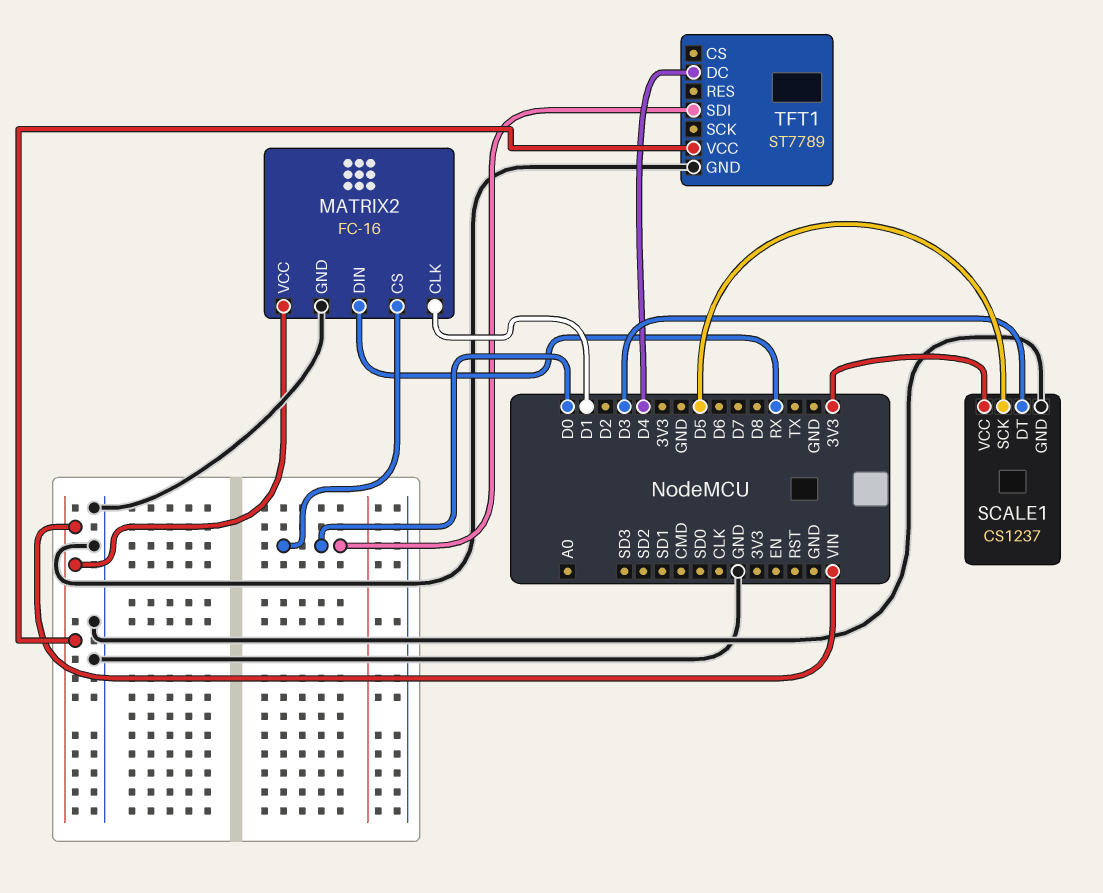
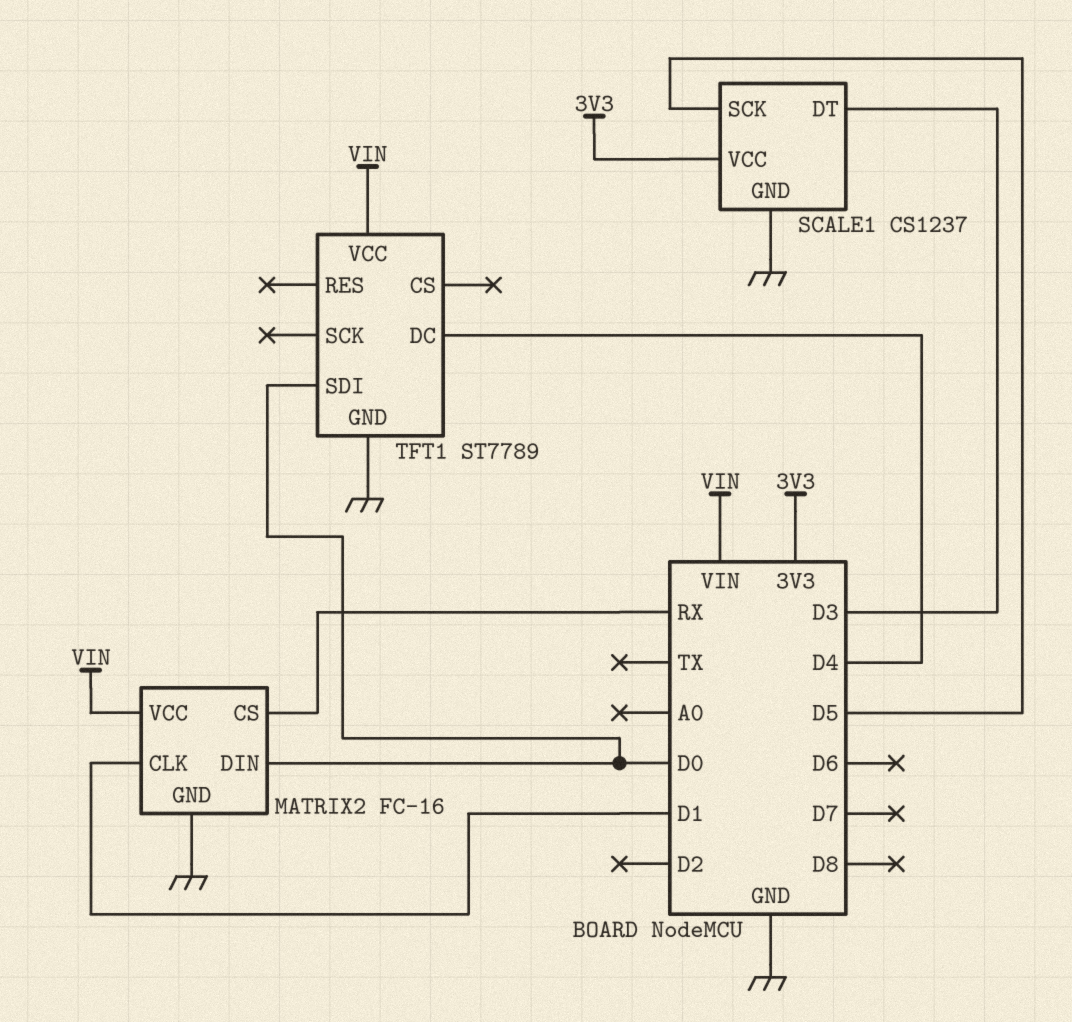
MATRIX2 pin CS: D0 -> RX
MATRIX2 pin DIN: RX -> D0

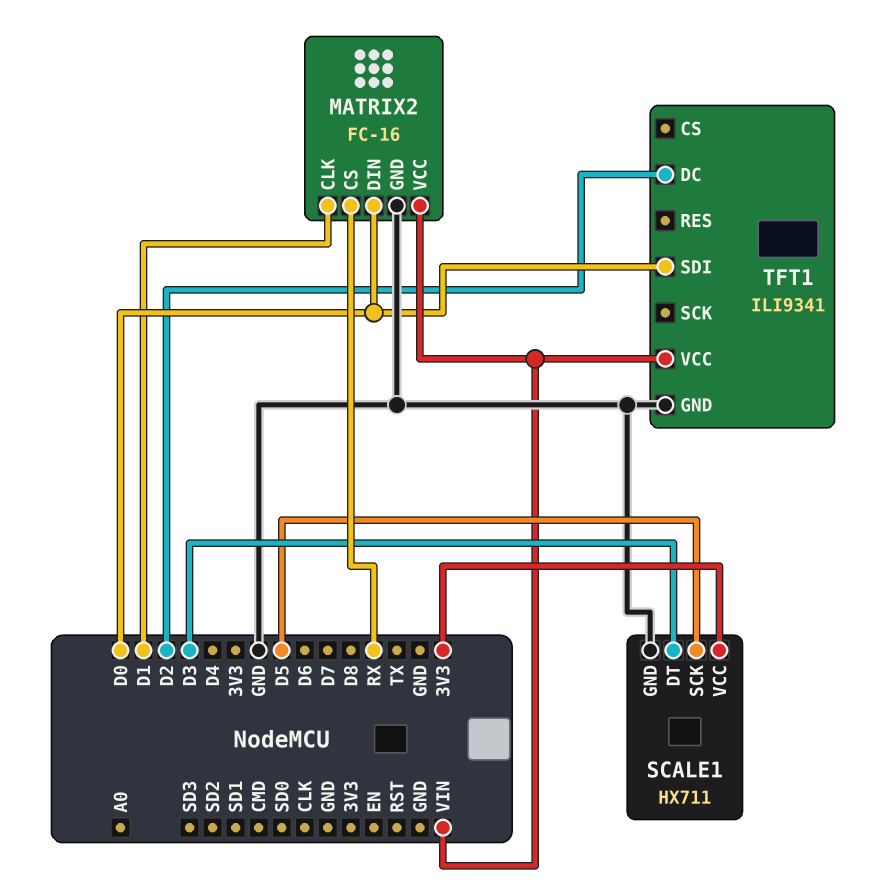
SCALE1: CS1237 -> HX711
TFT1: ST7789 -> ILI9341
TFT1 pin DC: D4 -> D2

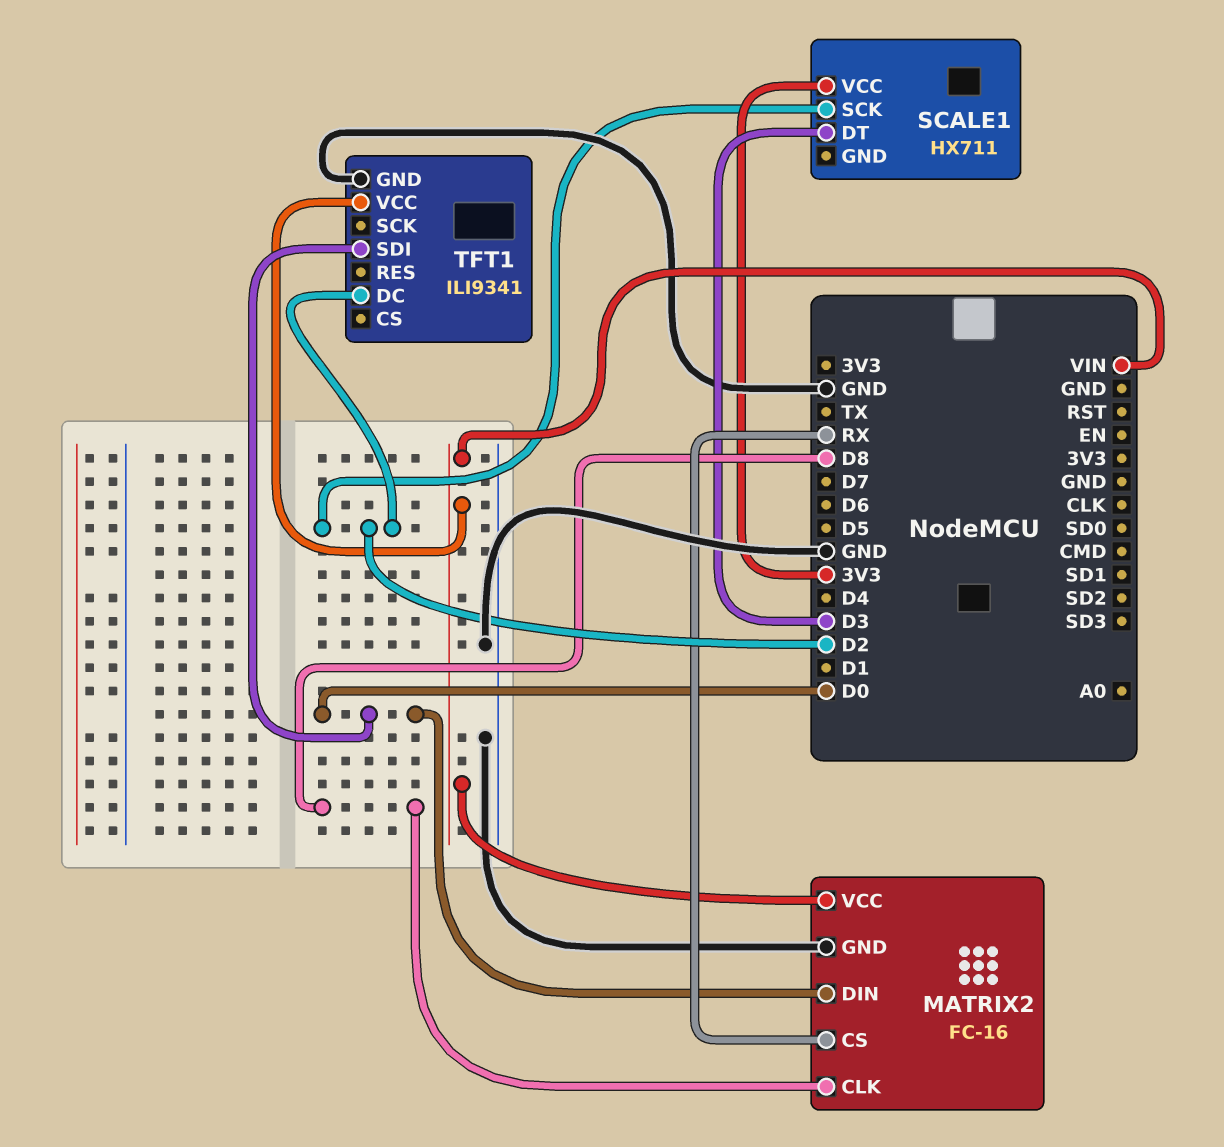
MATRIX2 pin CLK: D1 -> D8
SCALE1 pin GND: GND -> none
SCALE1 pin SCK: D5 -> D2

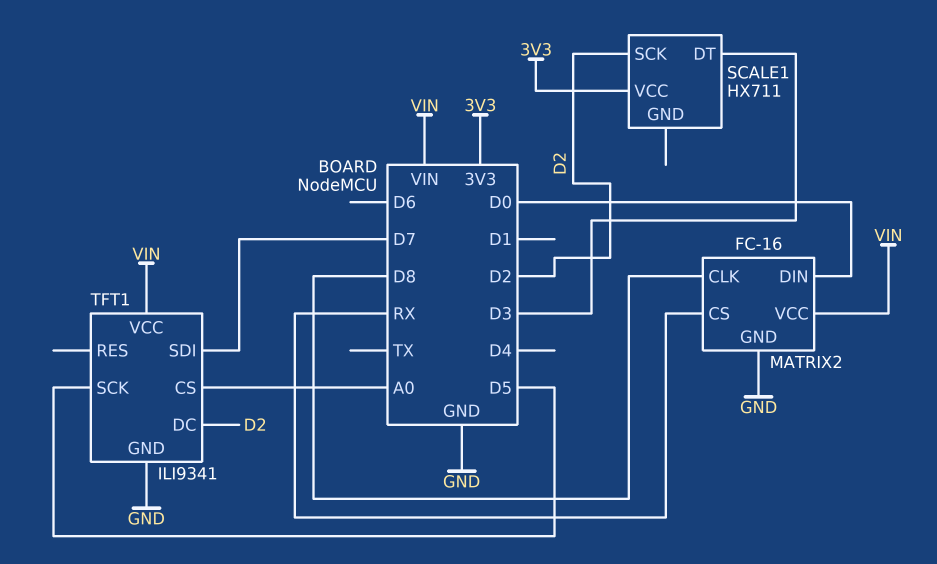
TFT1 pin CS: none -> A0
TFT1 pin SCK: none -> D5
TFT1 pin SDI: D0 -> D7

